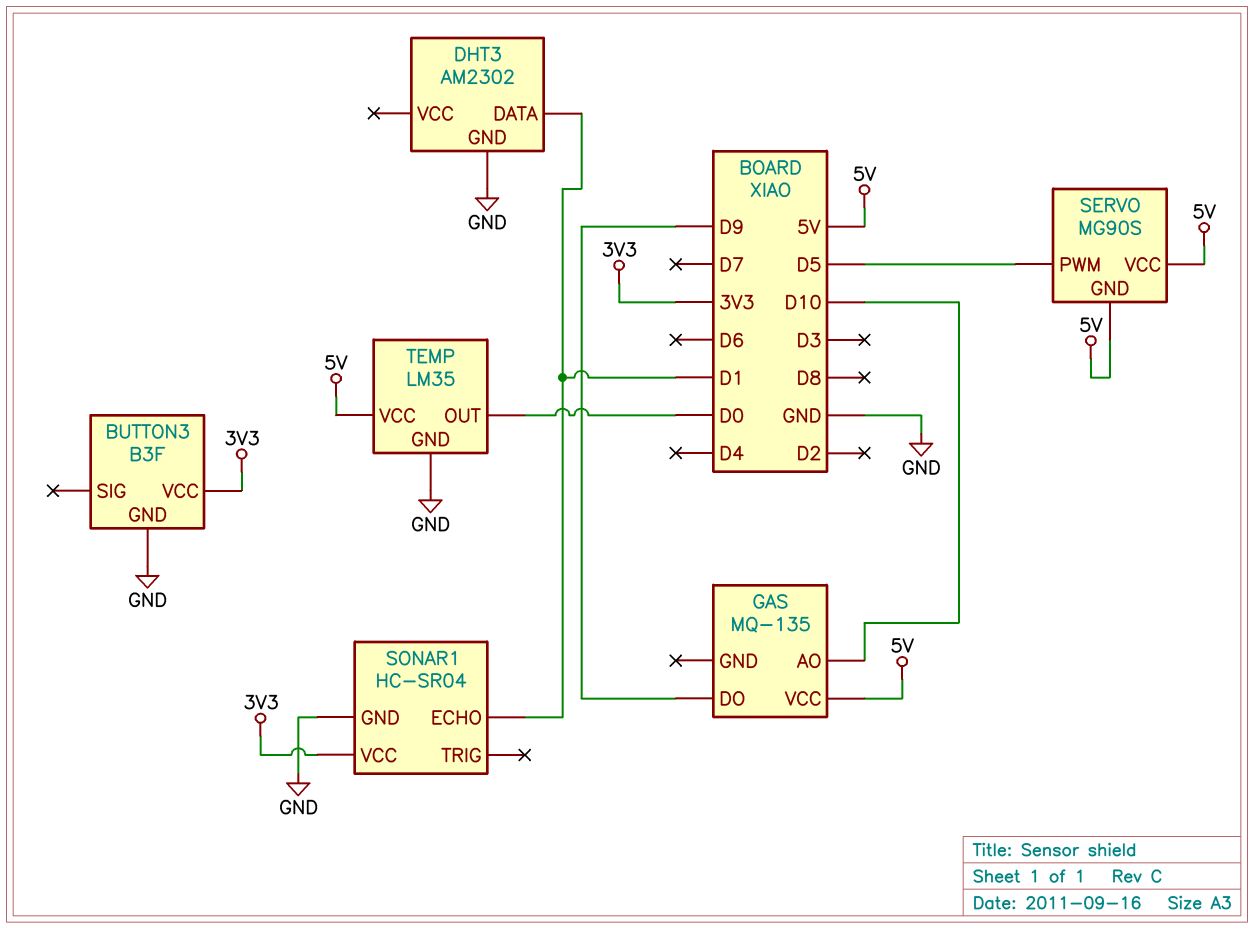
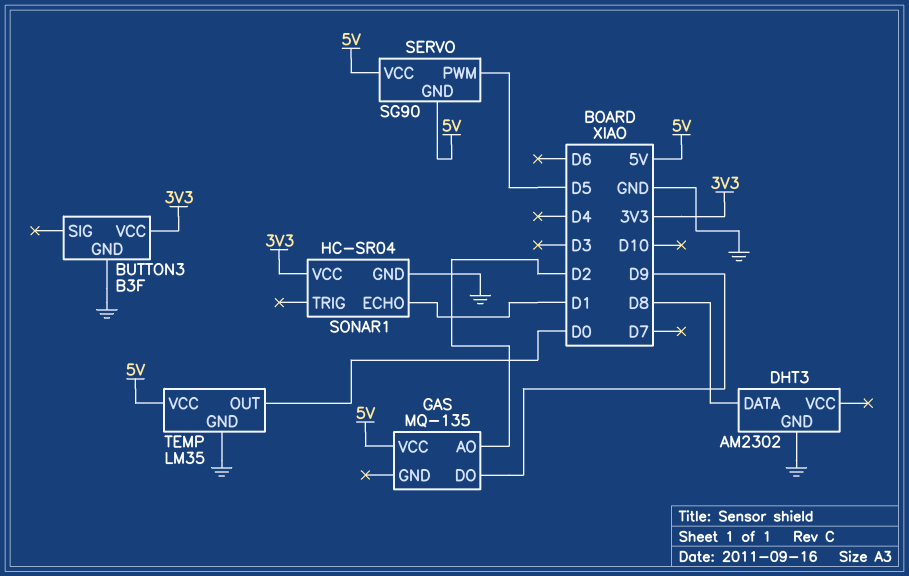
DHT3 pin DATA: D1 -> D8
GAS pin AO: D10 -> D2
SERVO: MG90S -> SG90

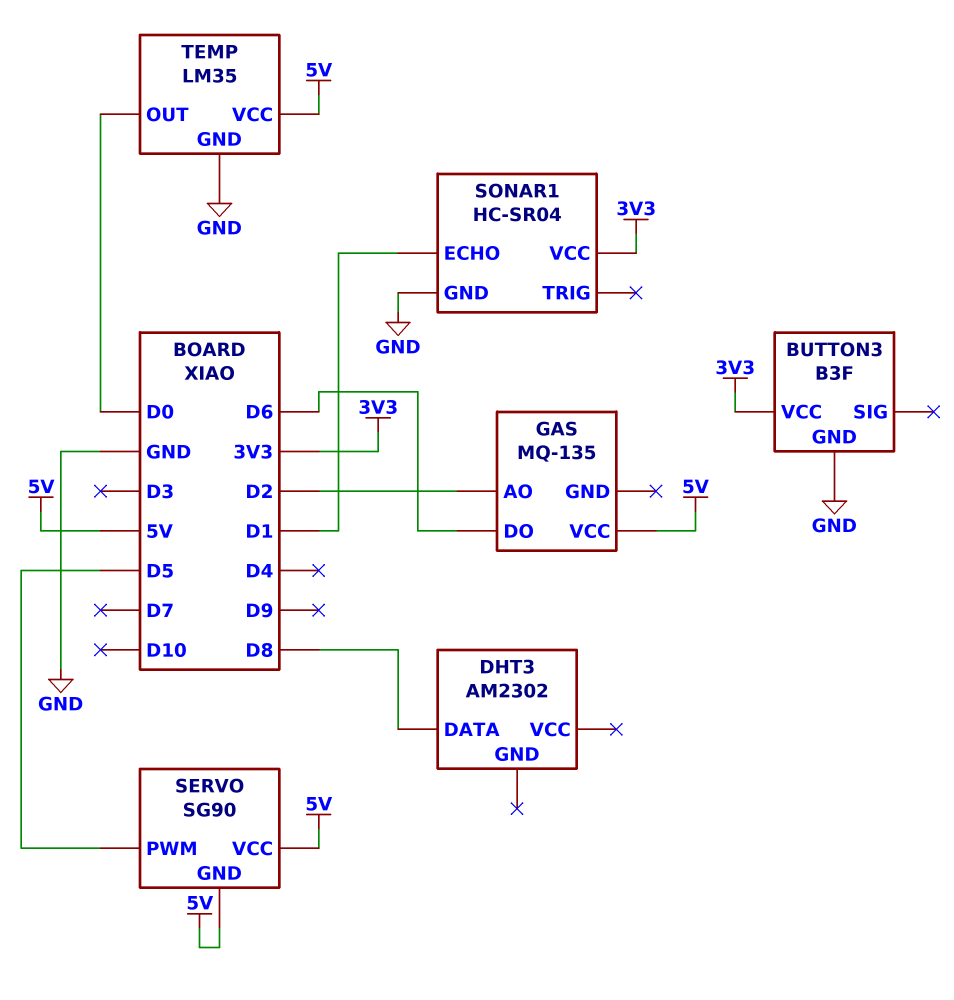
DHT3 pin GND: GND -> none
GAS pin DO: D9 -> D6

